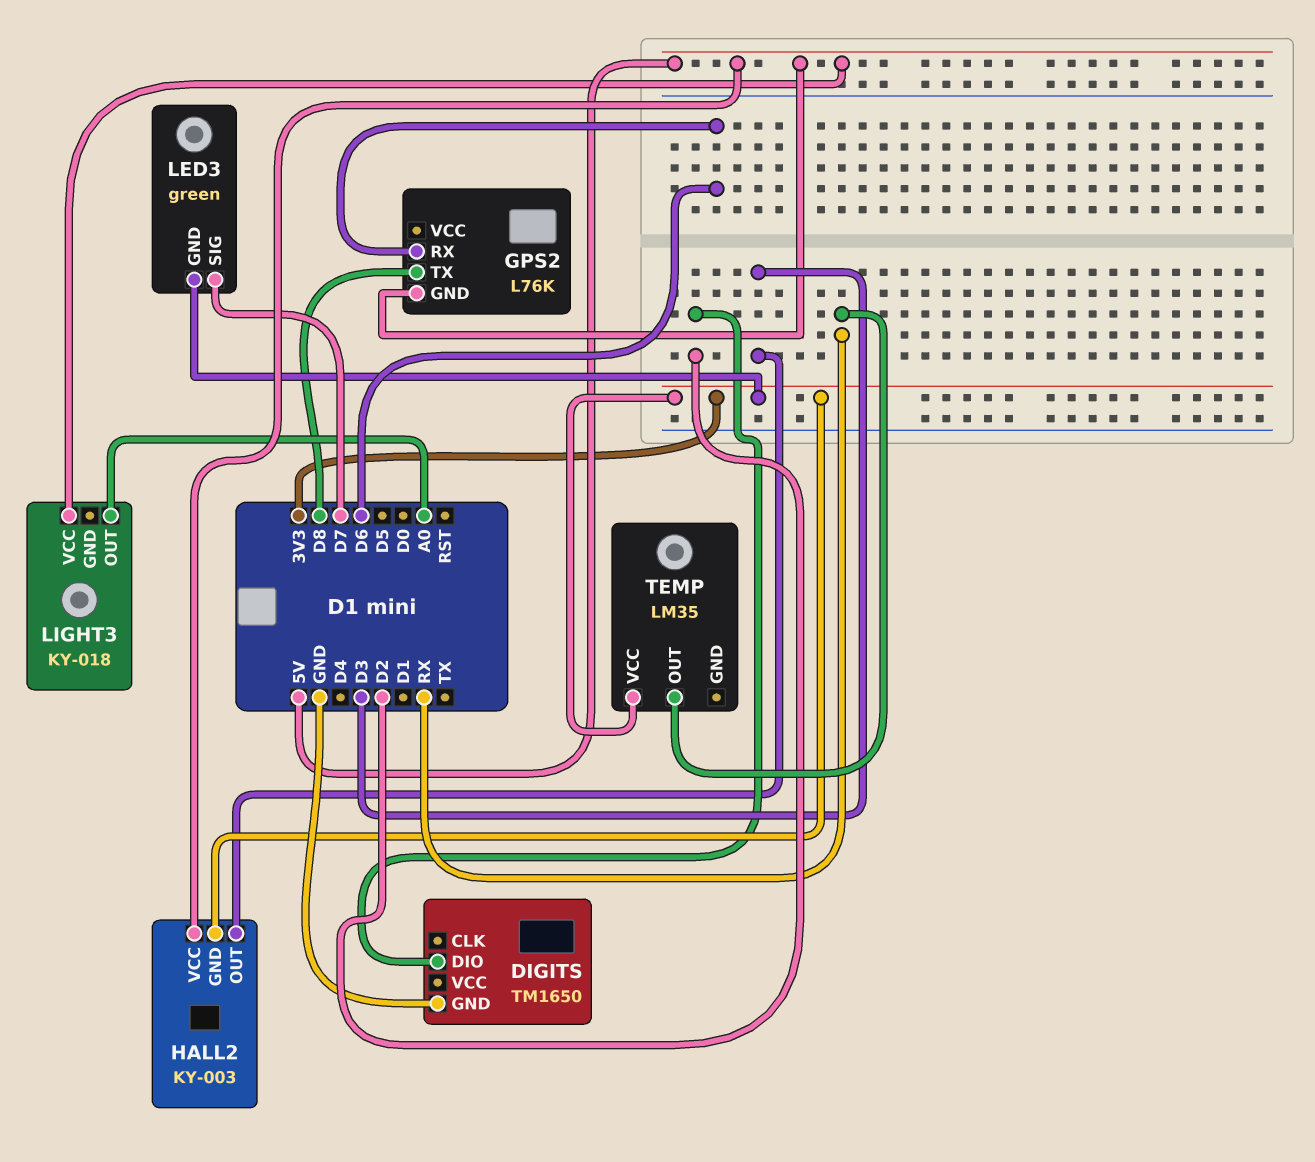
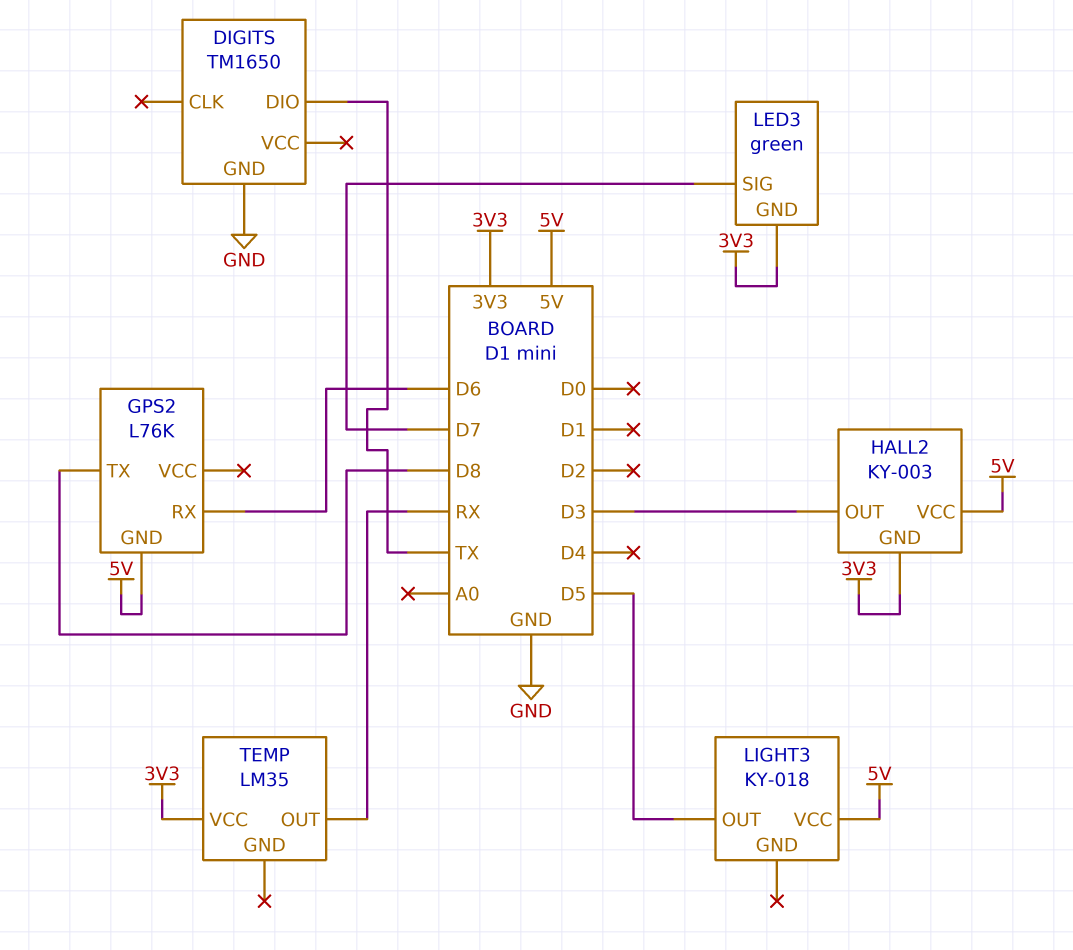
DIGITS pin DIO: D2 -> TX
LIGHT3 pin OUT: A0 -> D5

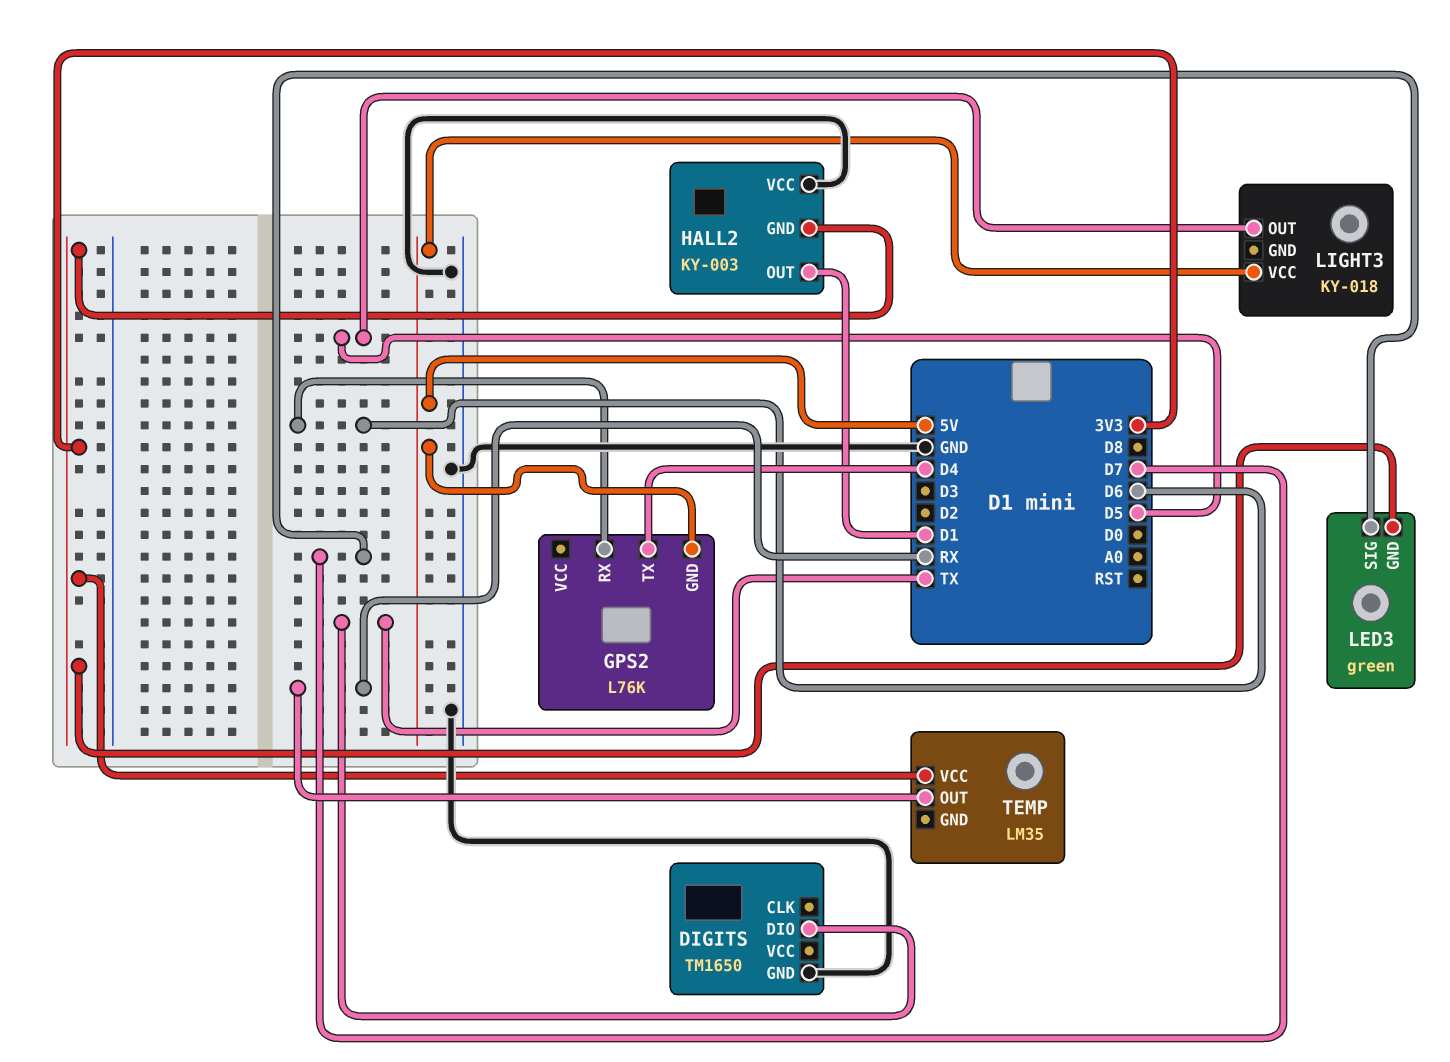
GPS2 pin TX: D8 -> D4
HALL2 pin OUT: D3 -> D1
HALL2 pin VCC: 5V -> GND

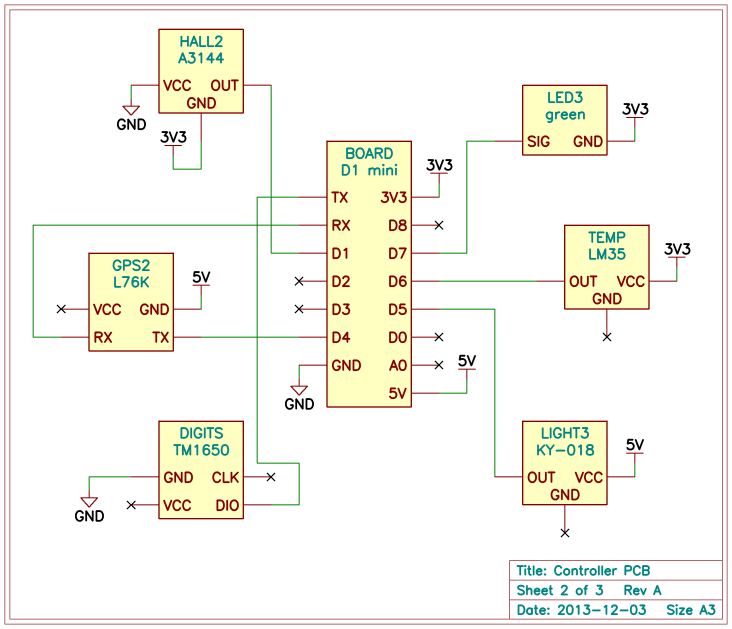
GPS2 pin RX: D6 -> RX
HALL2: KY-003 -> A3144
TEMP pin OUT: RX -> D6

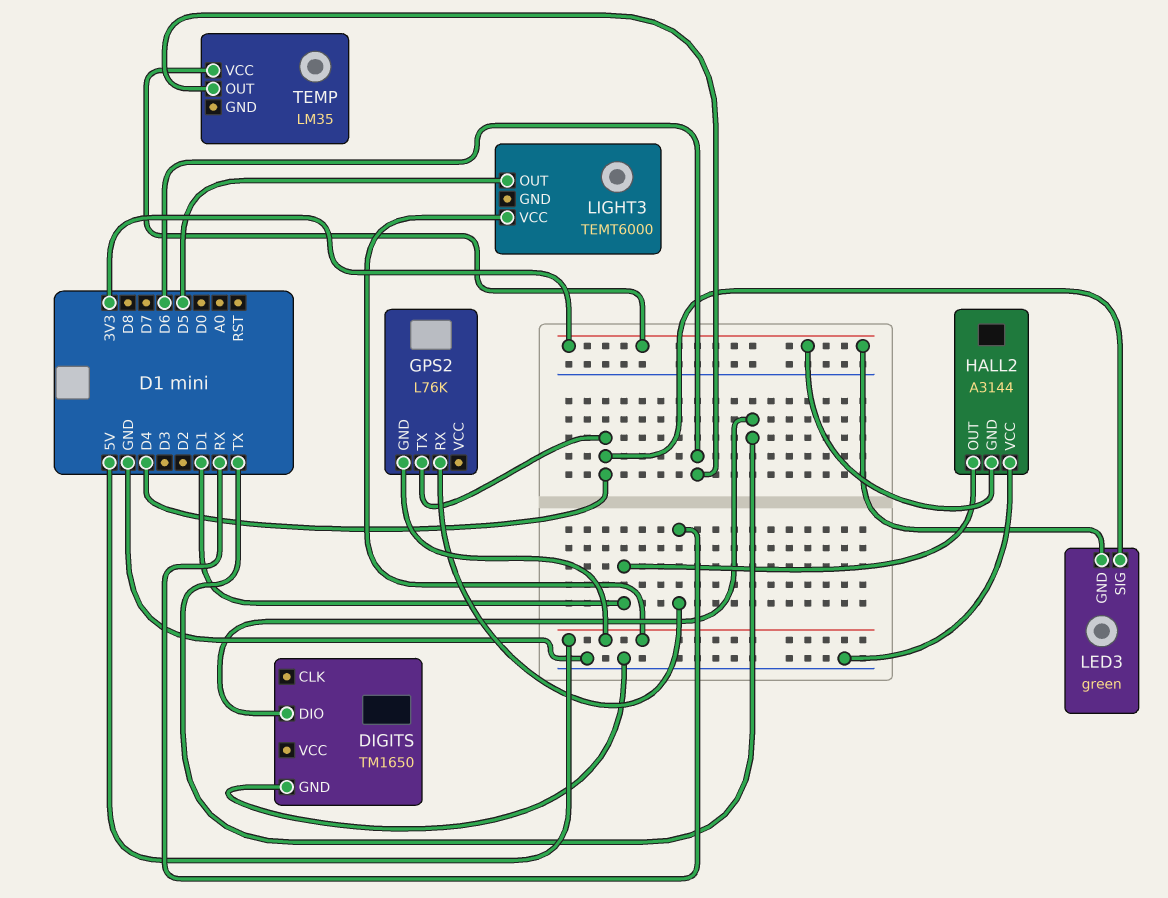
LED3 pin SIG: D7 -> D4
LIGHT3: KY-018 -> TEMT6000

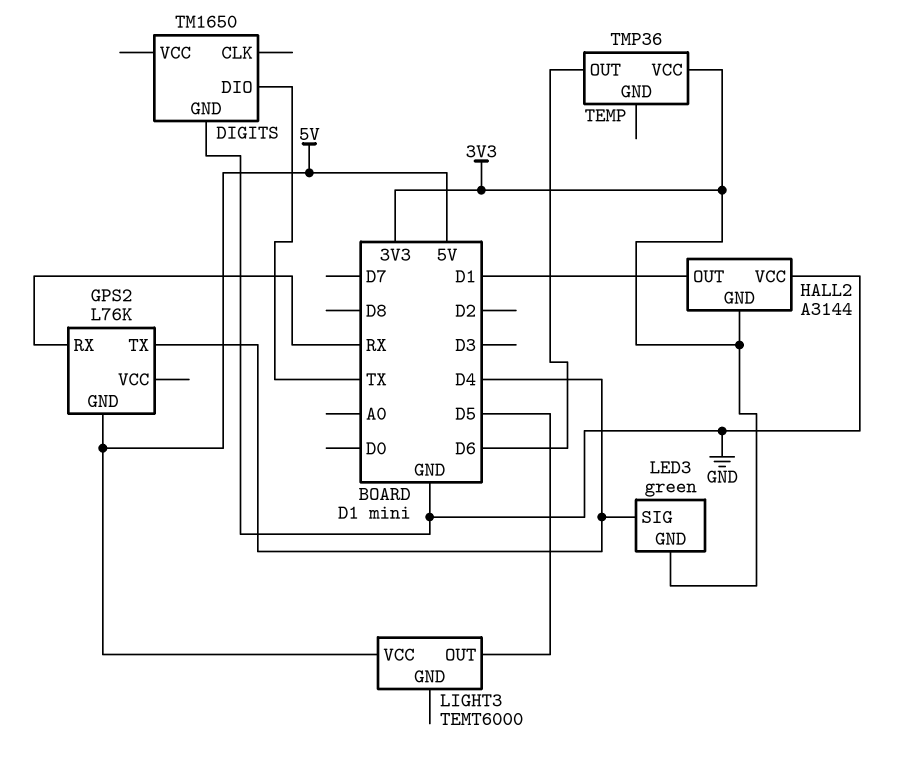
TEMP: LM35 -> TMP36

